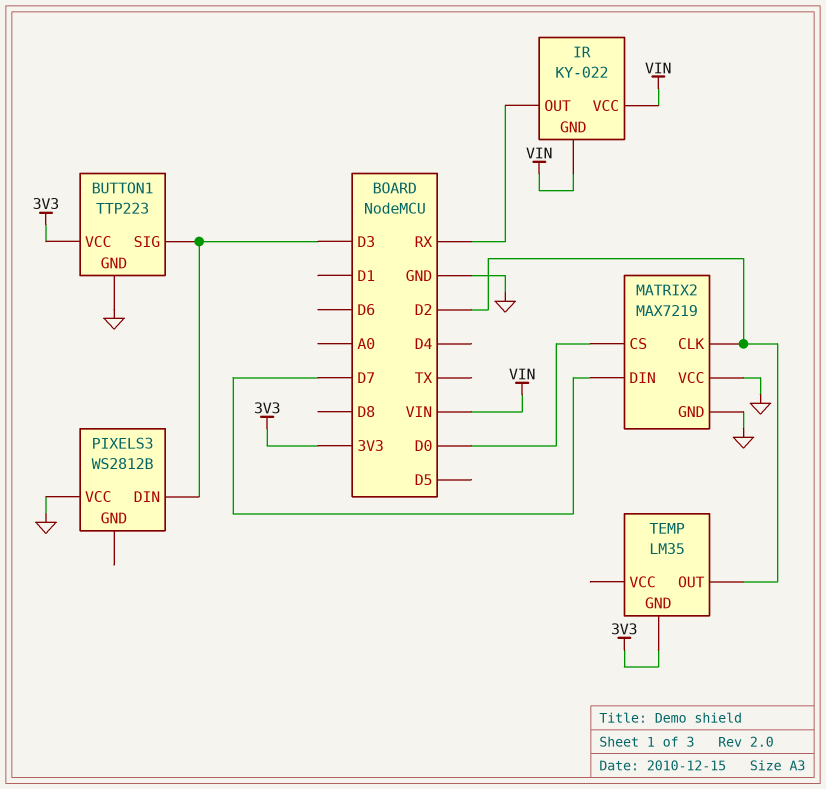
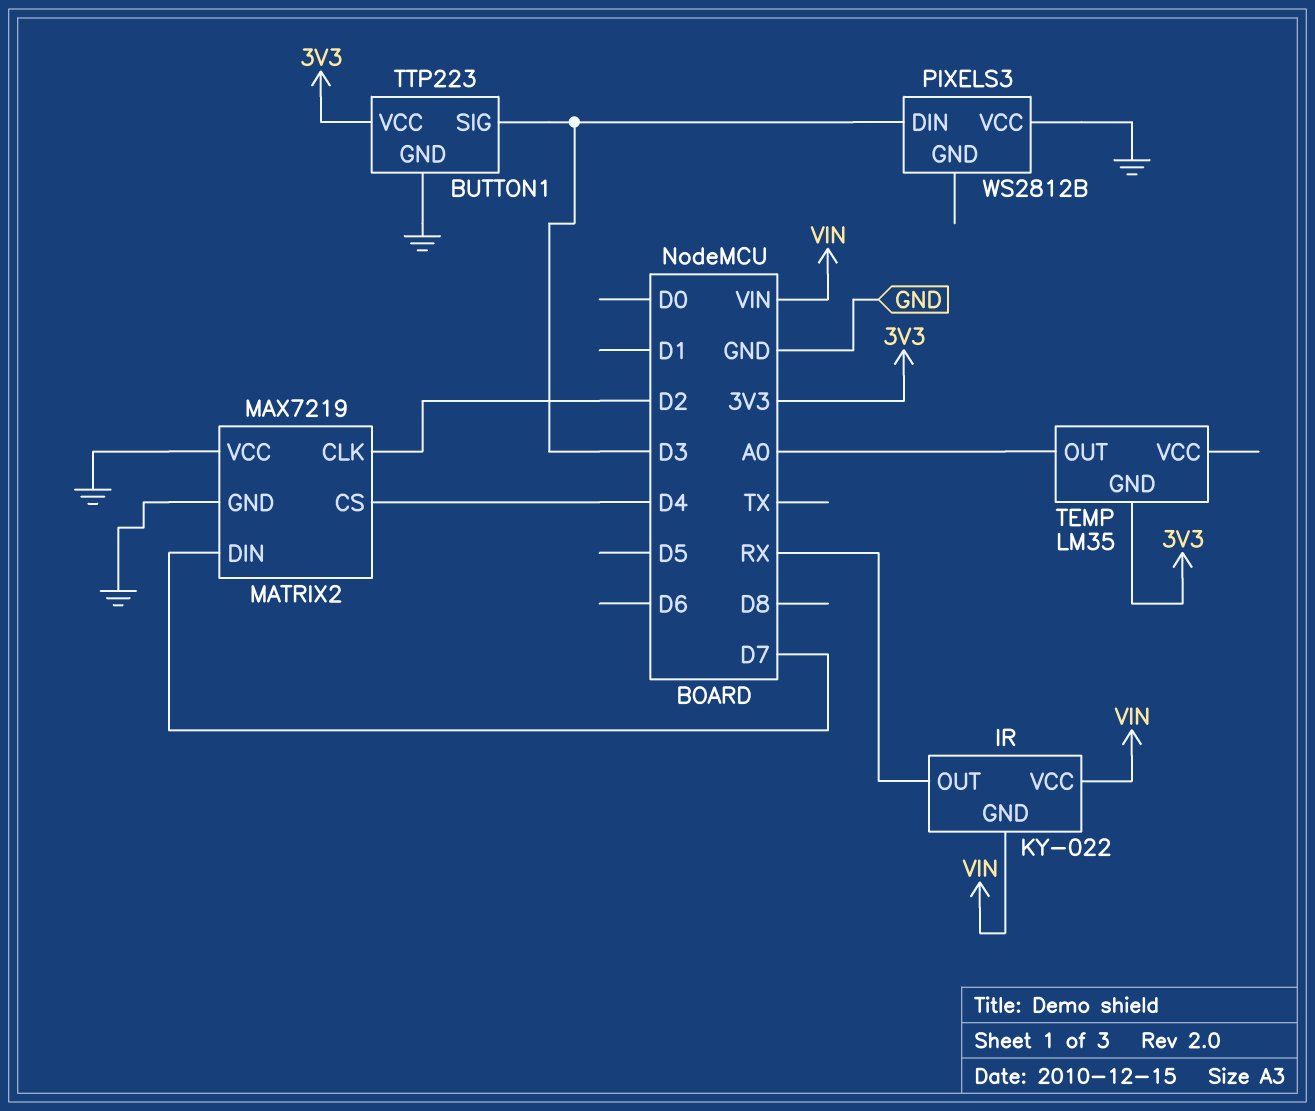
MATRIX2 pin CS: D0 -> D4
TEMP pin OUT: D2 -> A0

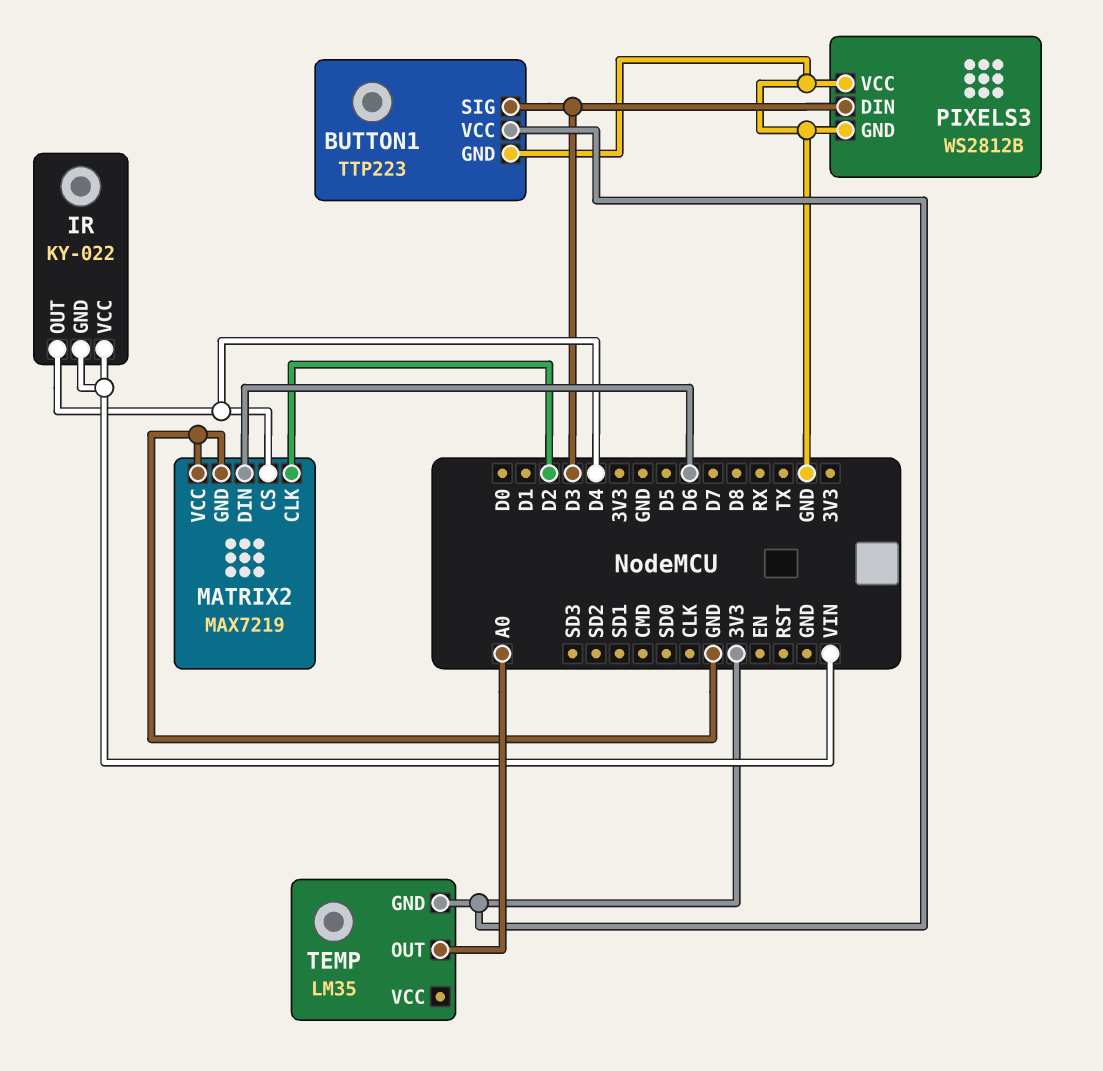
IR pin OUT: RX -> D4
MATRIX2 pin DIN: D7 -> D6
PIXELS3 pin GND: none -> GND

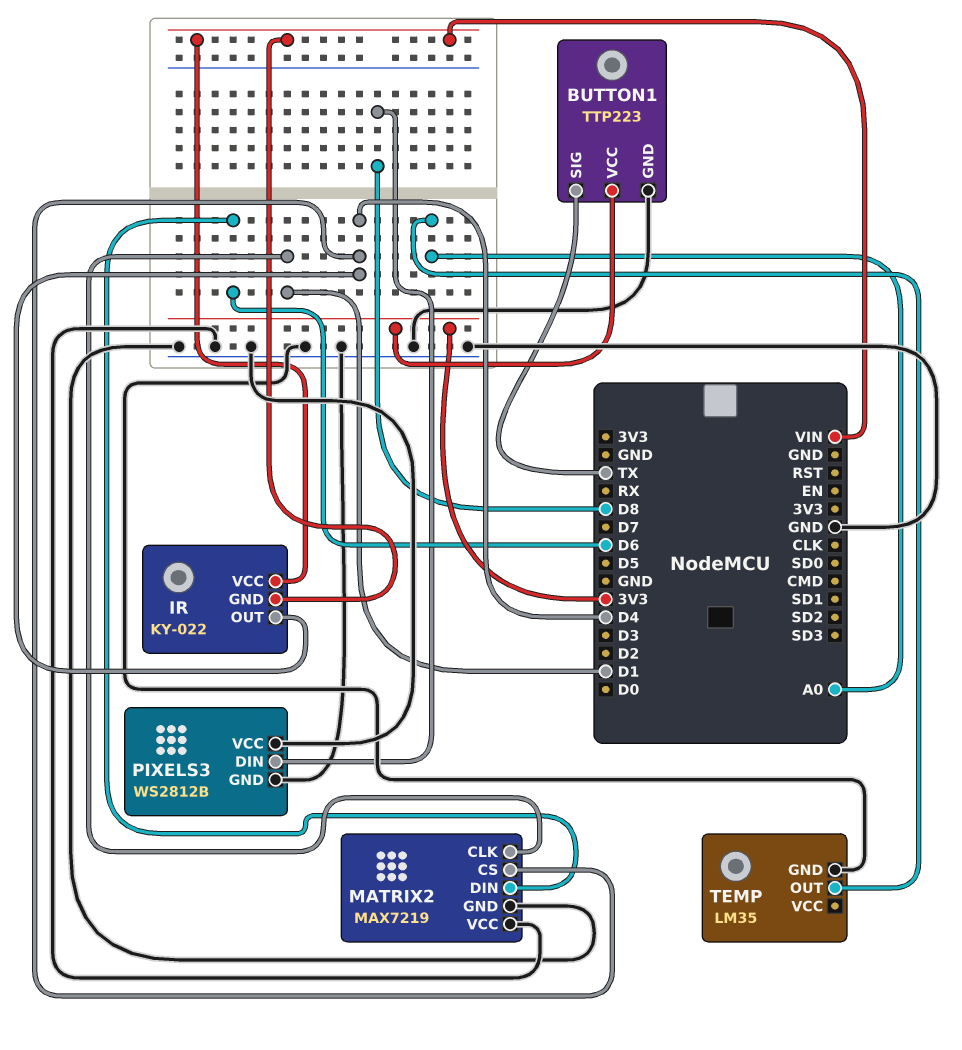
BUTTON1 pin SIG: D3 -> TX
MATRIX2 pin CLK: D2 -> D1
PIXELS3 pin DIN: D3 -> D8
TEMP pin GND: 3V3 -> GND

